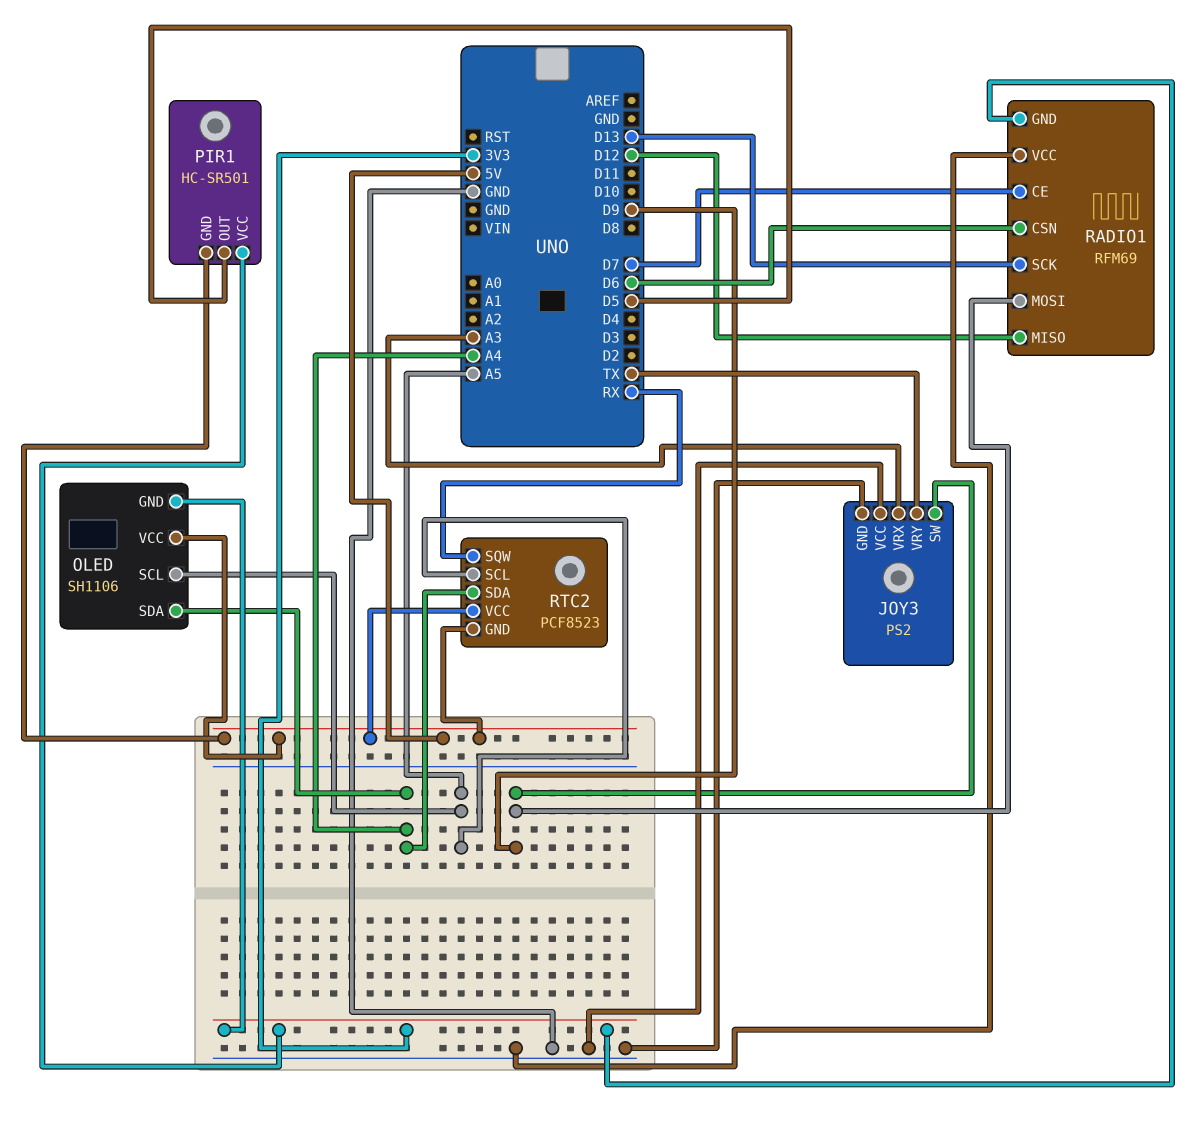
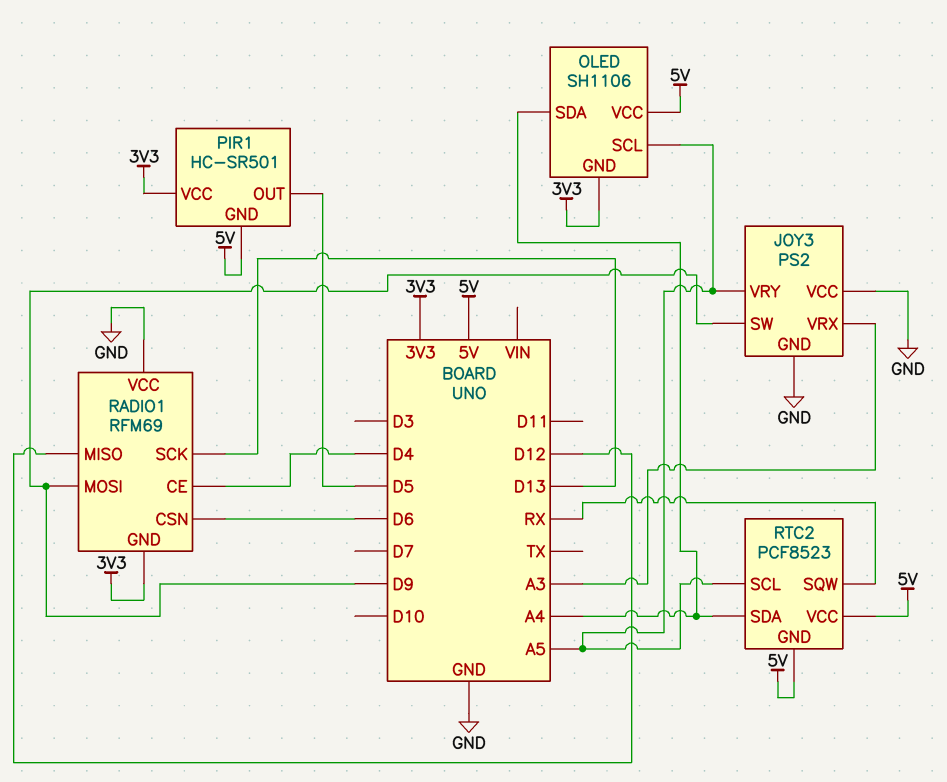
JOY3 pin VRY: TX -> A5
RADIO1 pin CE: D7 -> D4

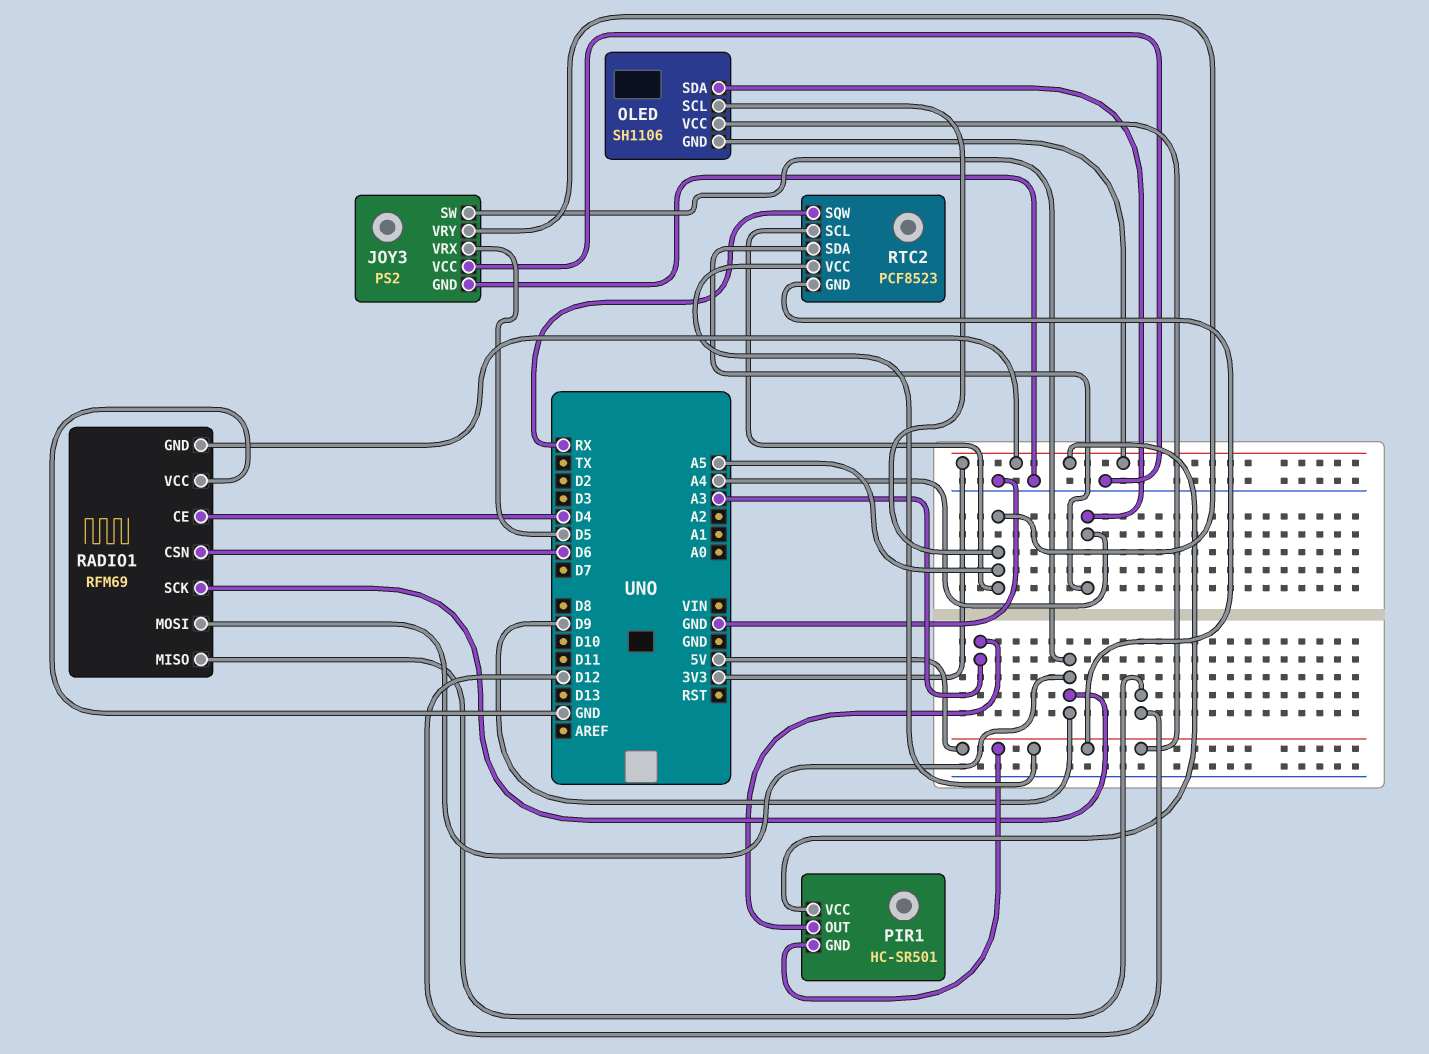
JOY3 pin VRX: A3 -> D5
PIR1 pin OUT: D5 -> A3
RADIO1 pin SCK: D13 -> D9

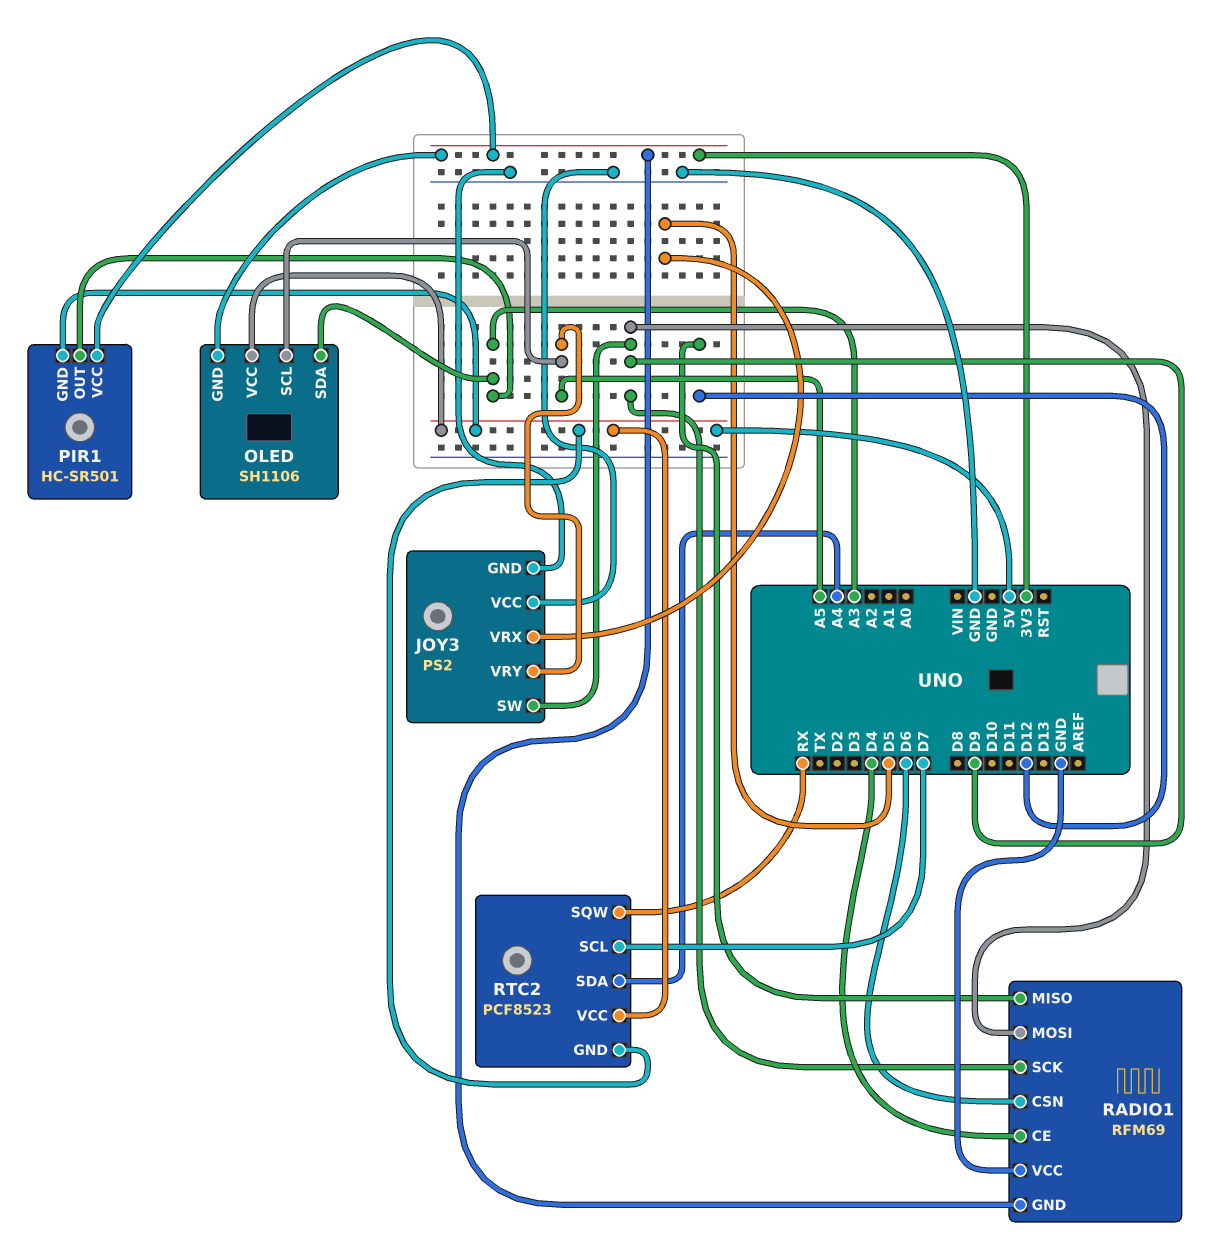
OLED pin SDA: A4 -> A3
RTC2 pin SCL: A5 -> D7

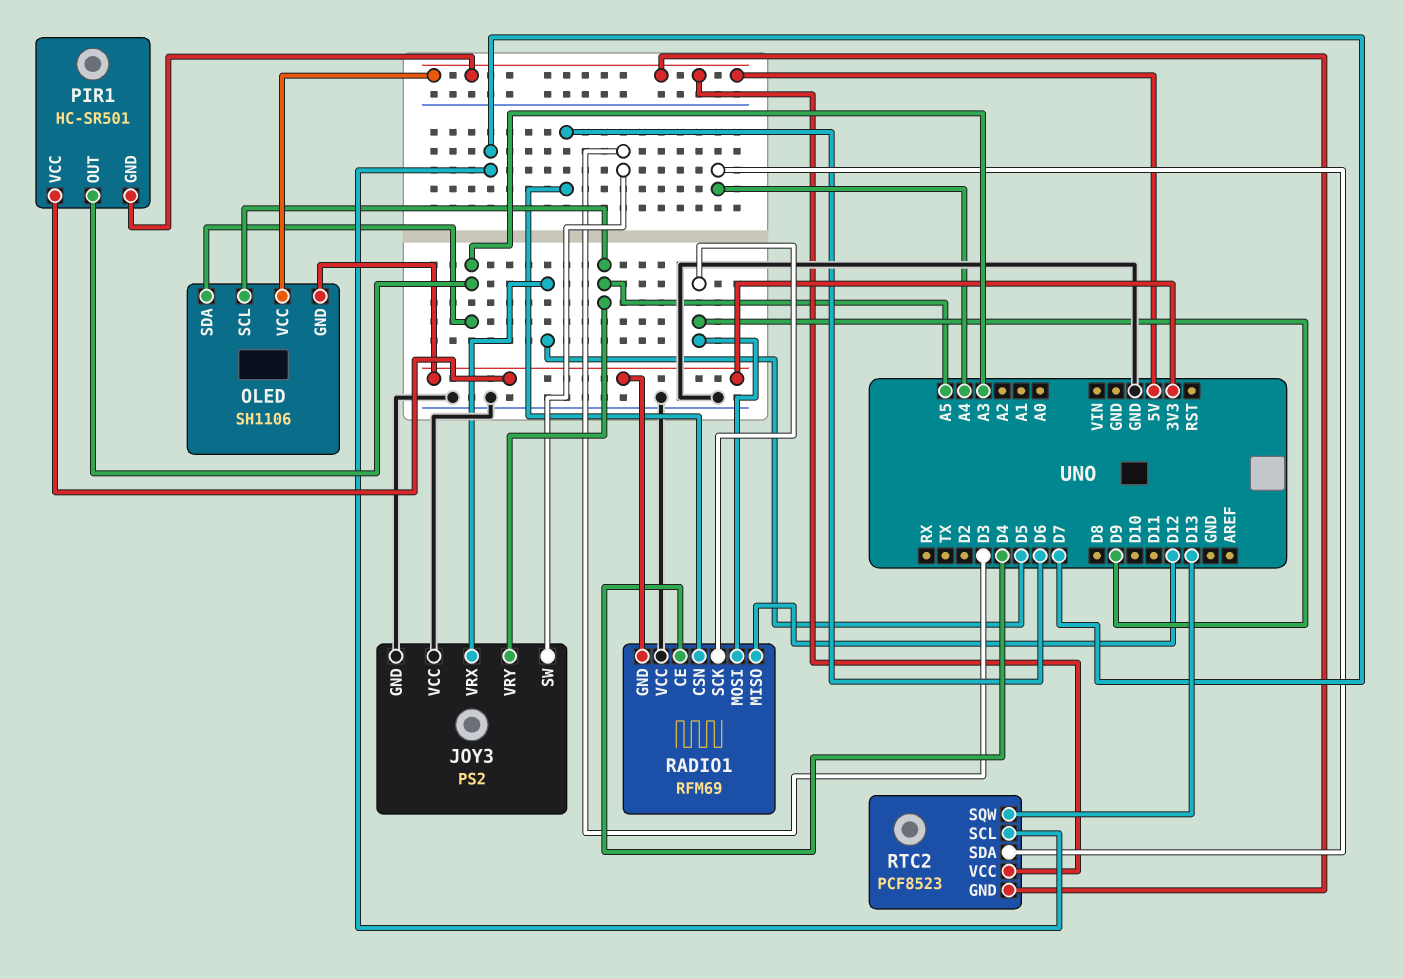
JOY3 pin SW: D9 -> D3
RTC2 pin SQW: RX -> D13

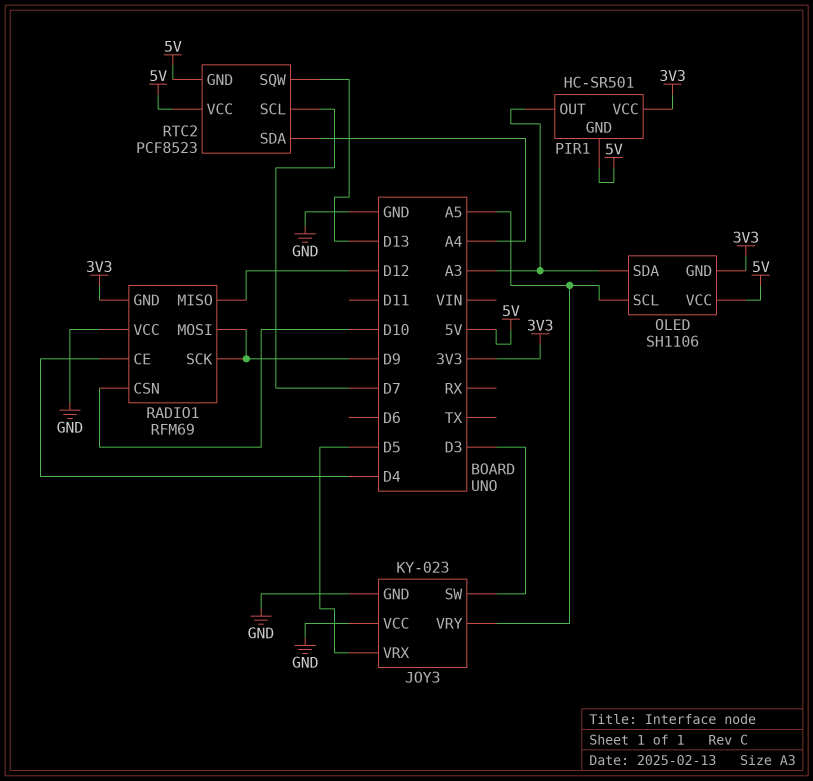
JOY3: PS2 -> KY-023
RADIO1 pin CSN: D6 -> D10

